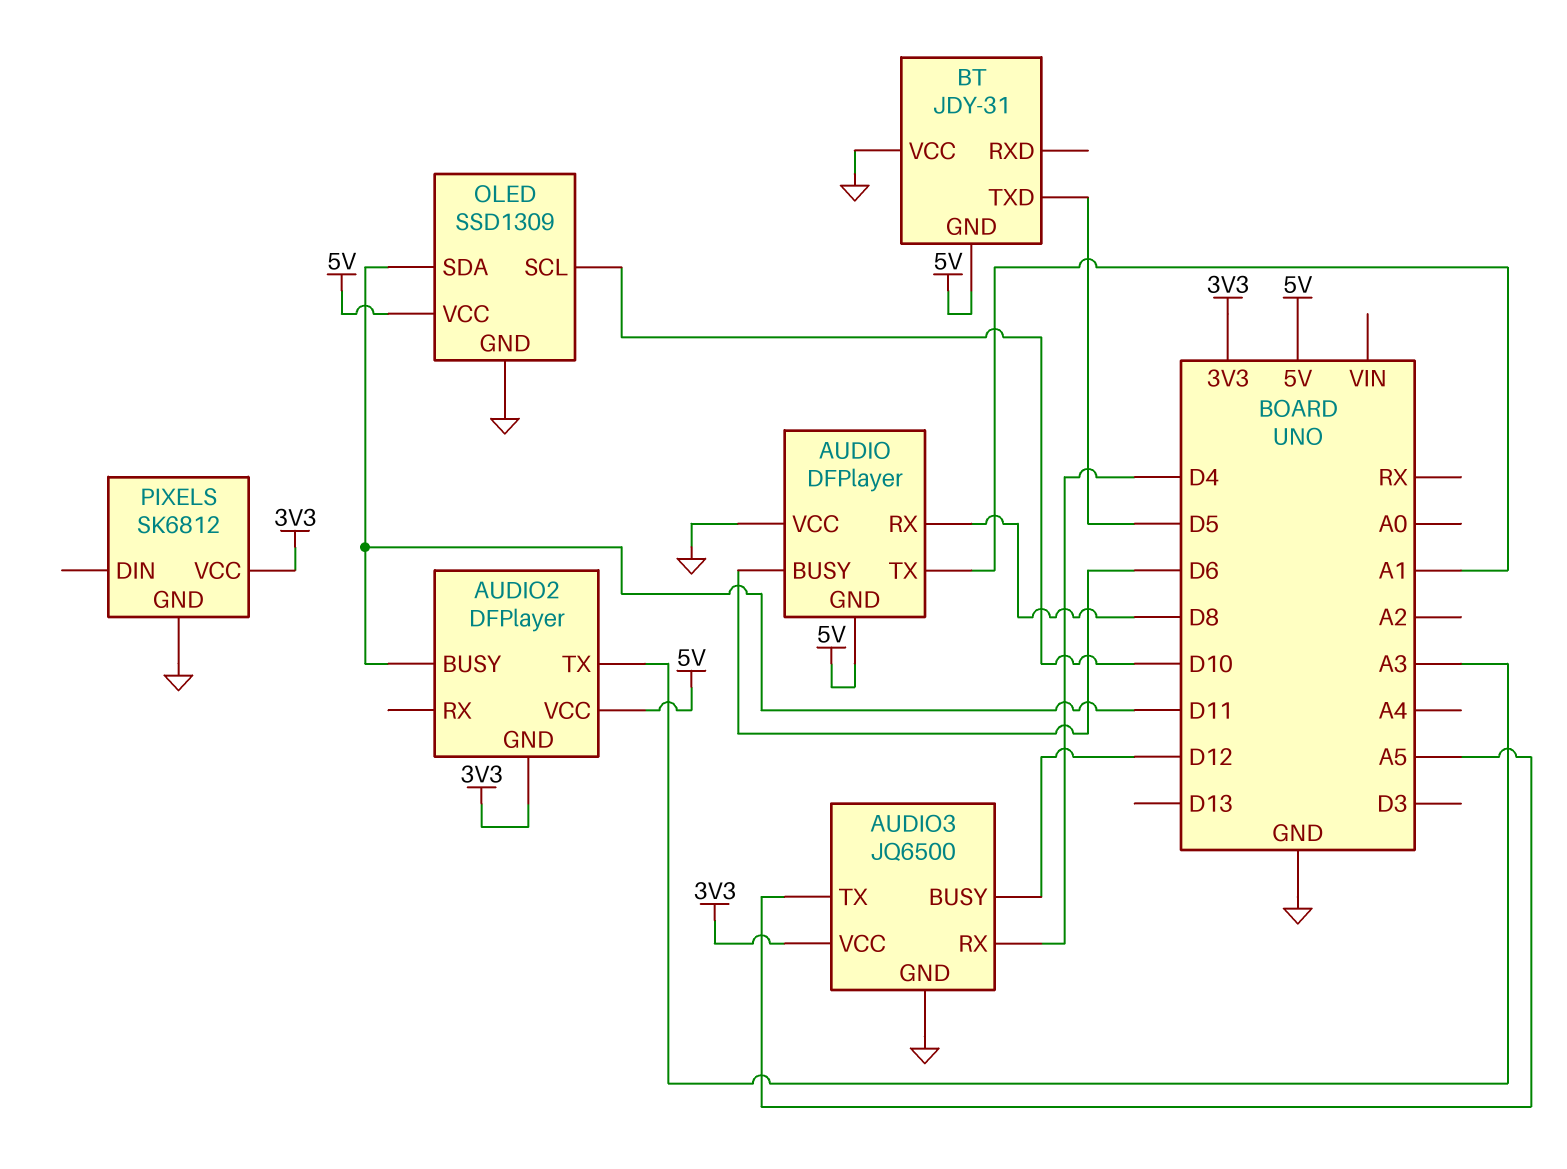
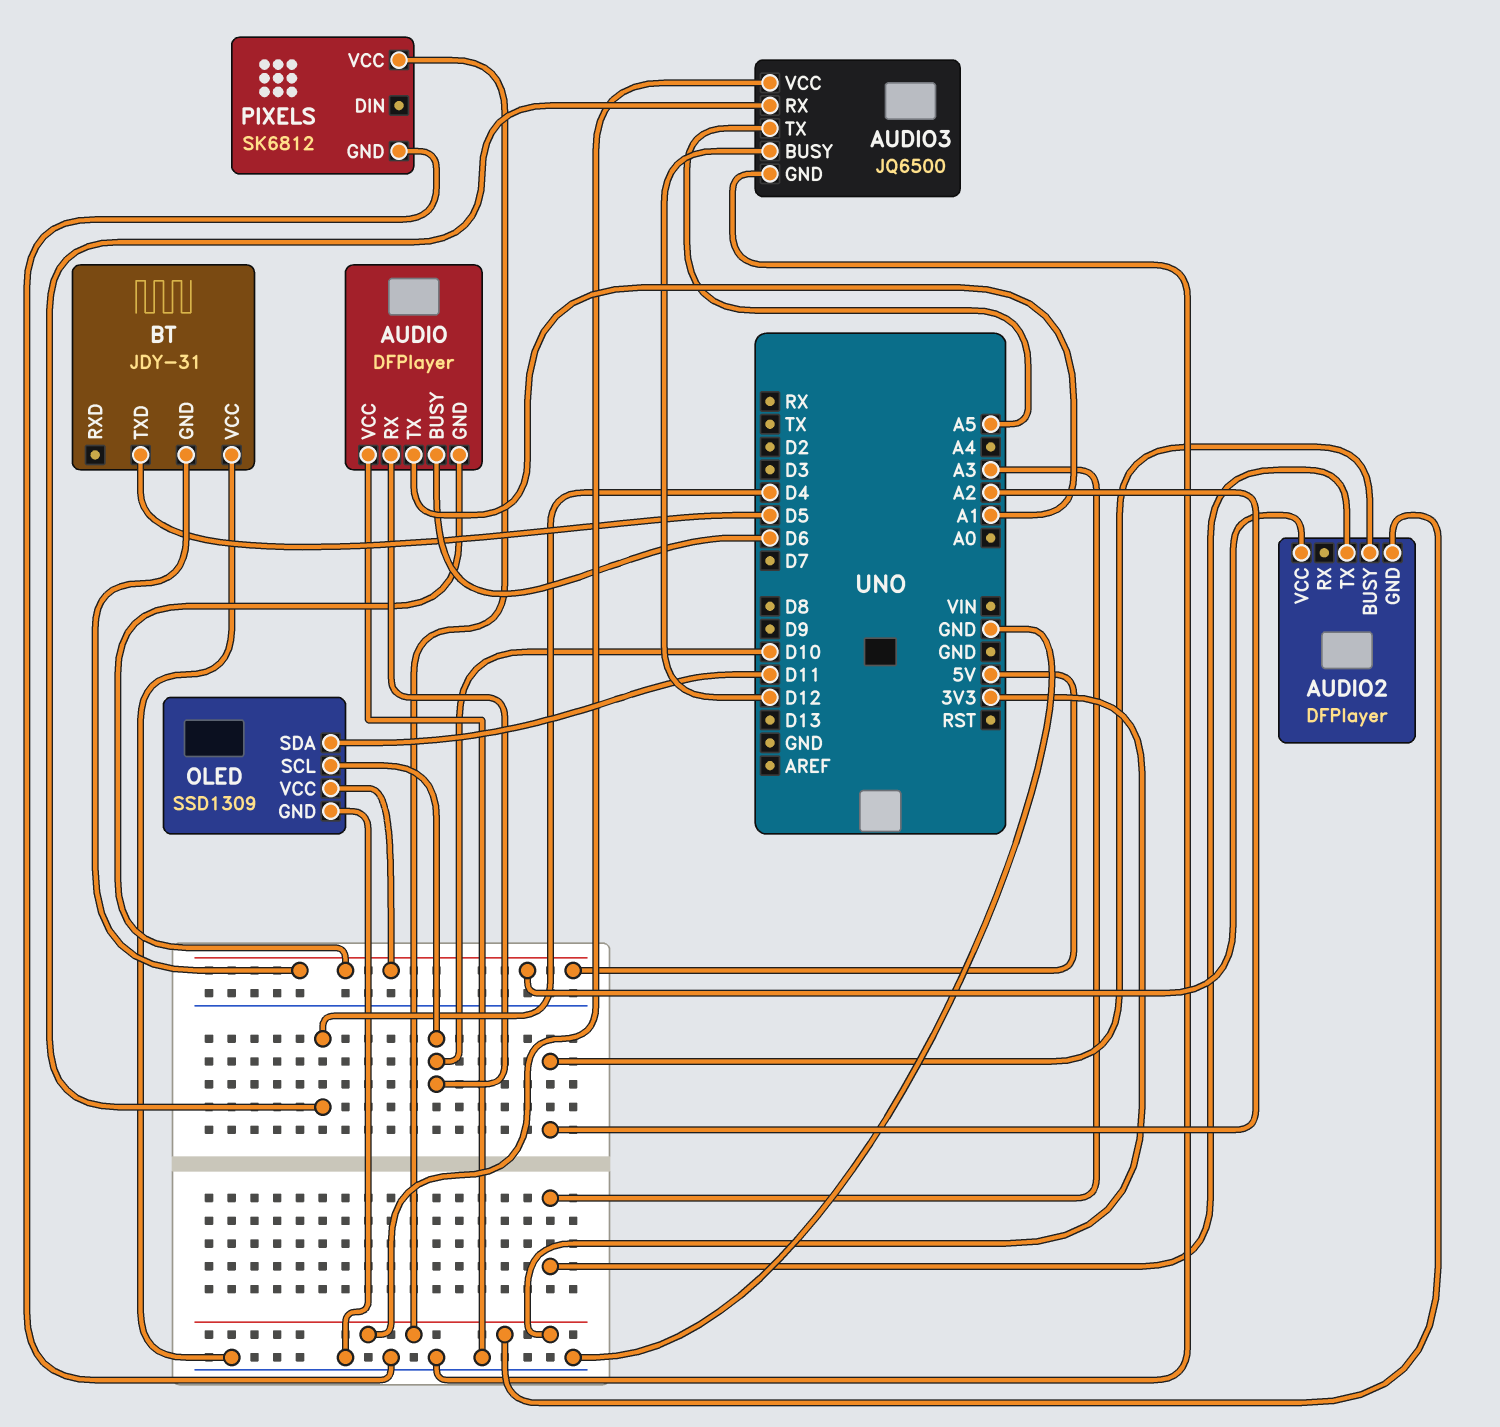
AUDIO pin RX: D8 -> D10
AUDIO2 pin BUSY: D11 -> A2

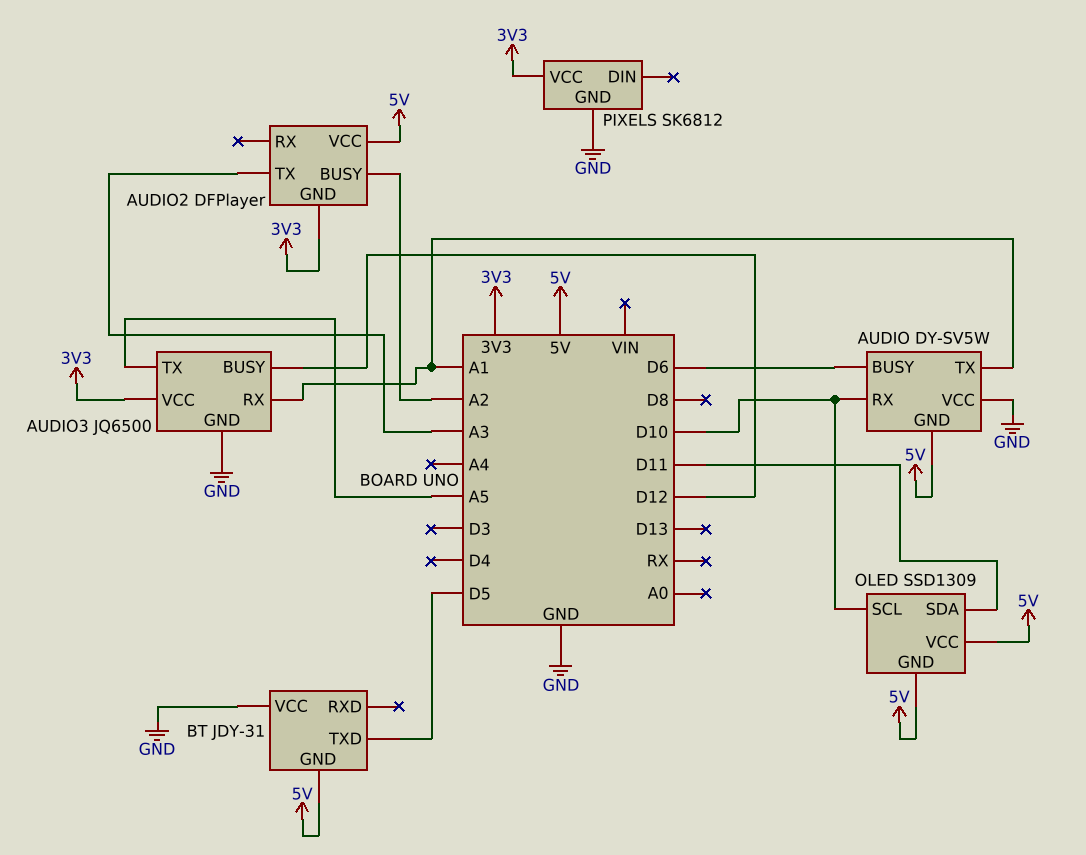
AUDIO: DFPlayer -> DY-SV5W
AUDIO3 pin RX: D4 -> A1
OLED pin GND: GND -> 5V

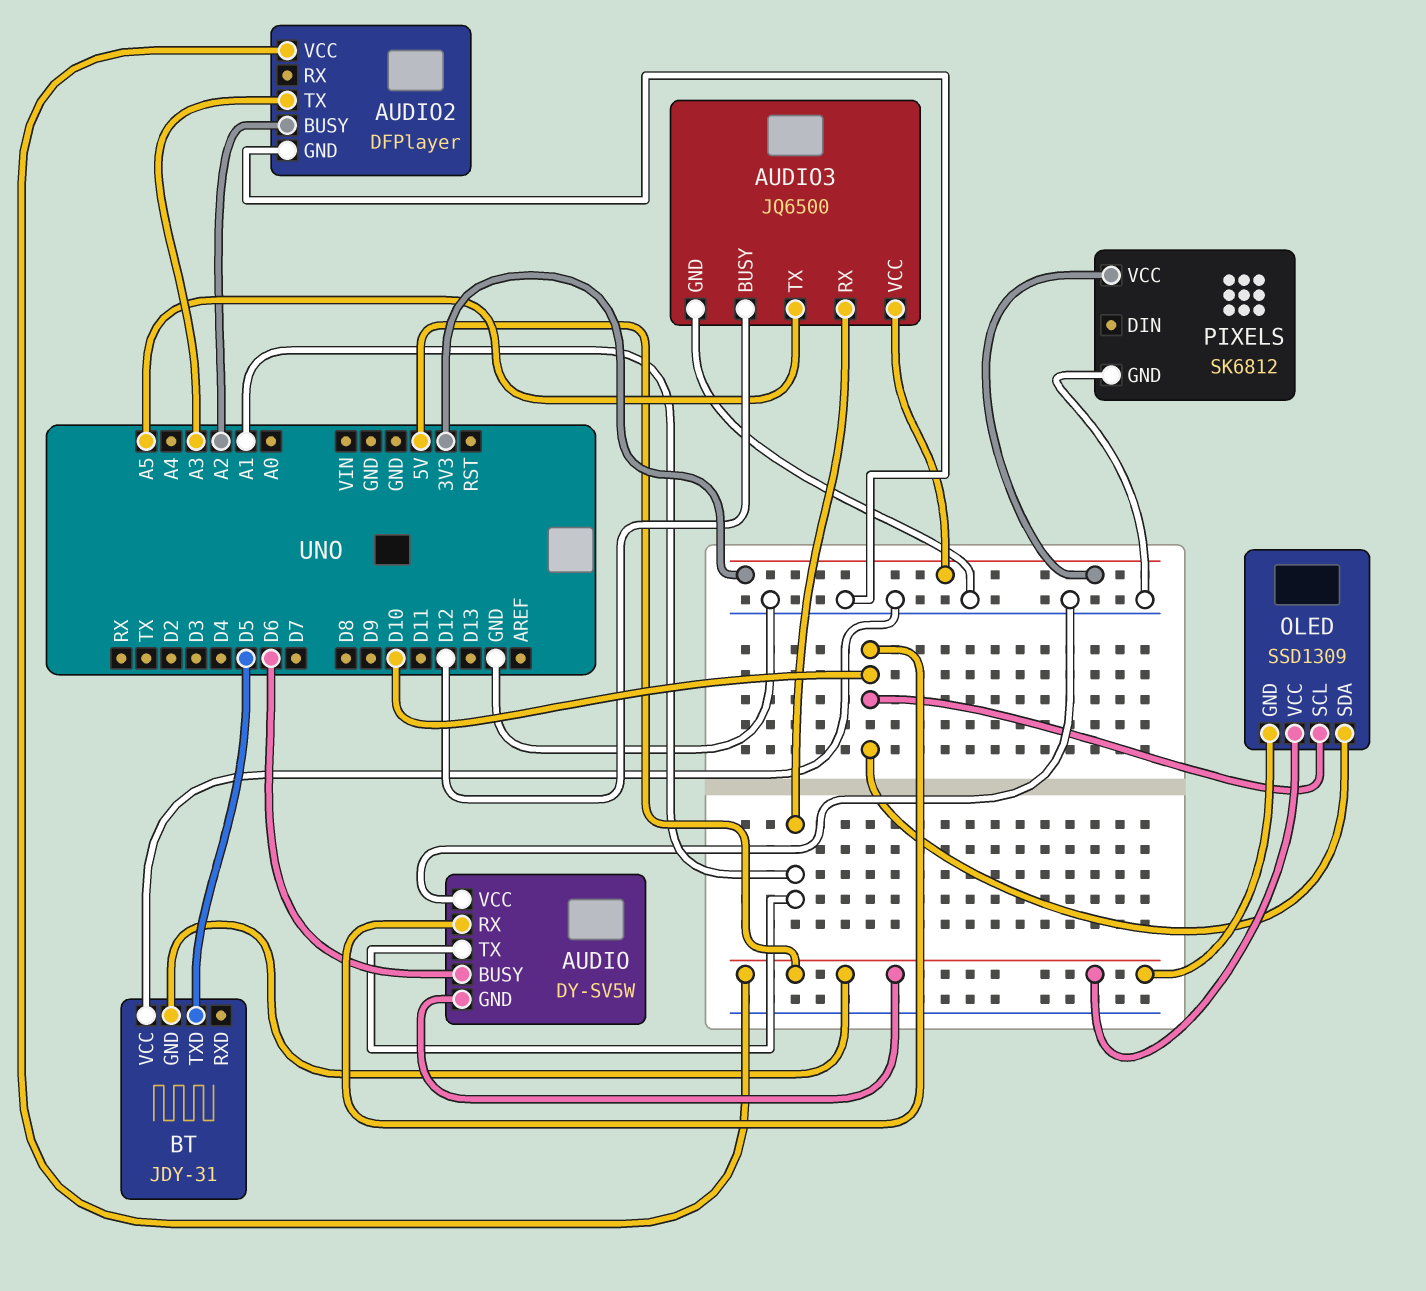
AUDIO2 pin GND: 3V3 -> GND
OLED pin SDA: D11 -> D10

